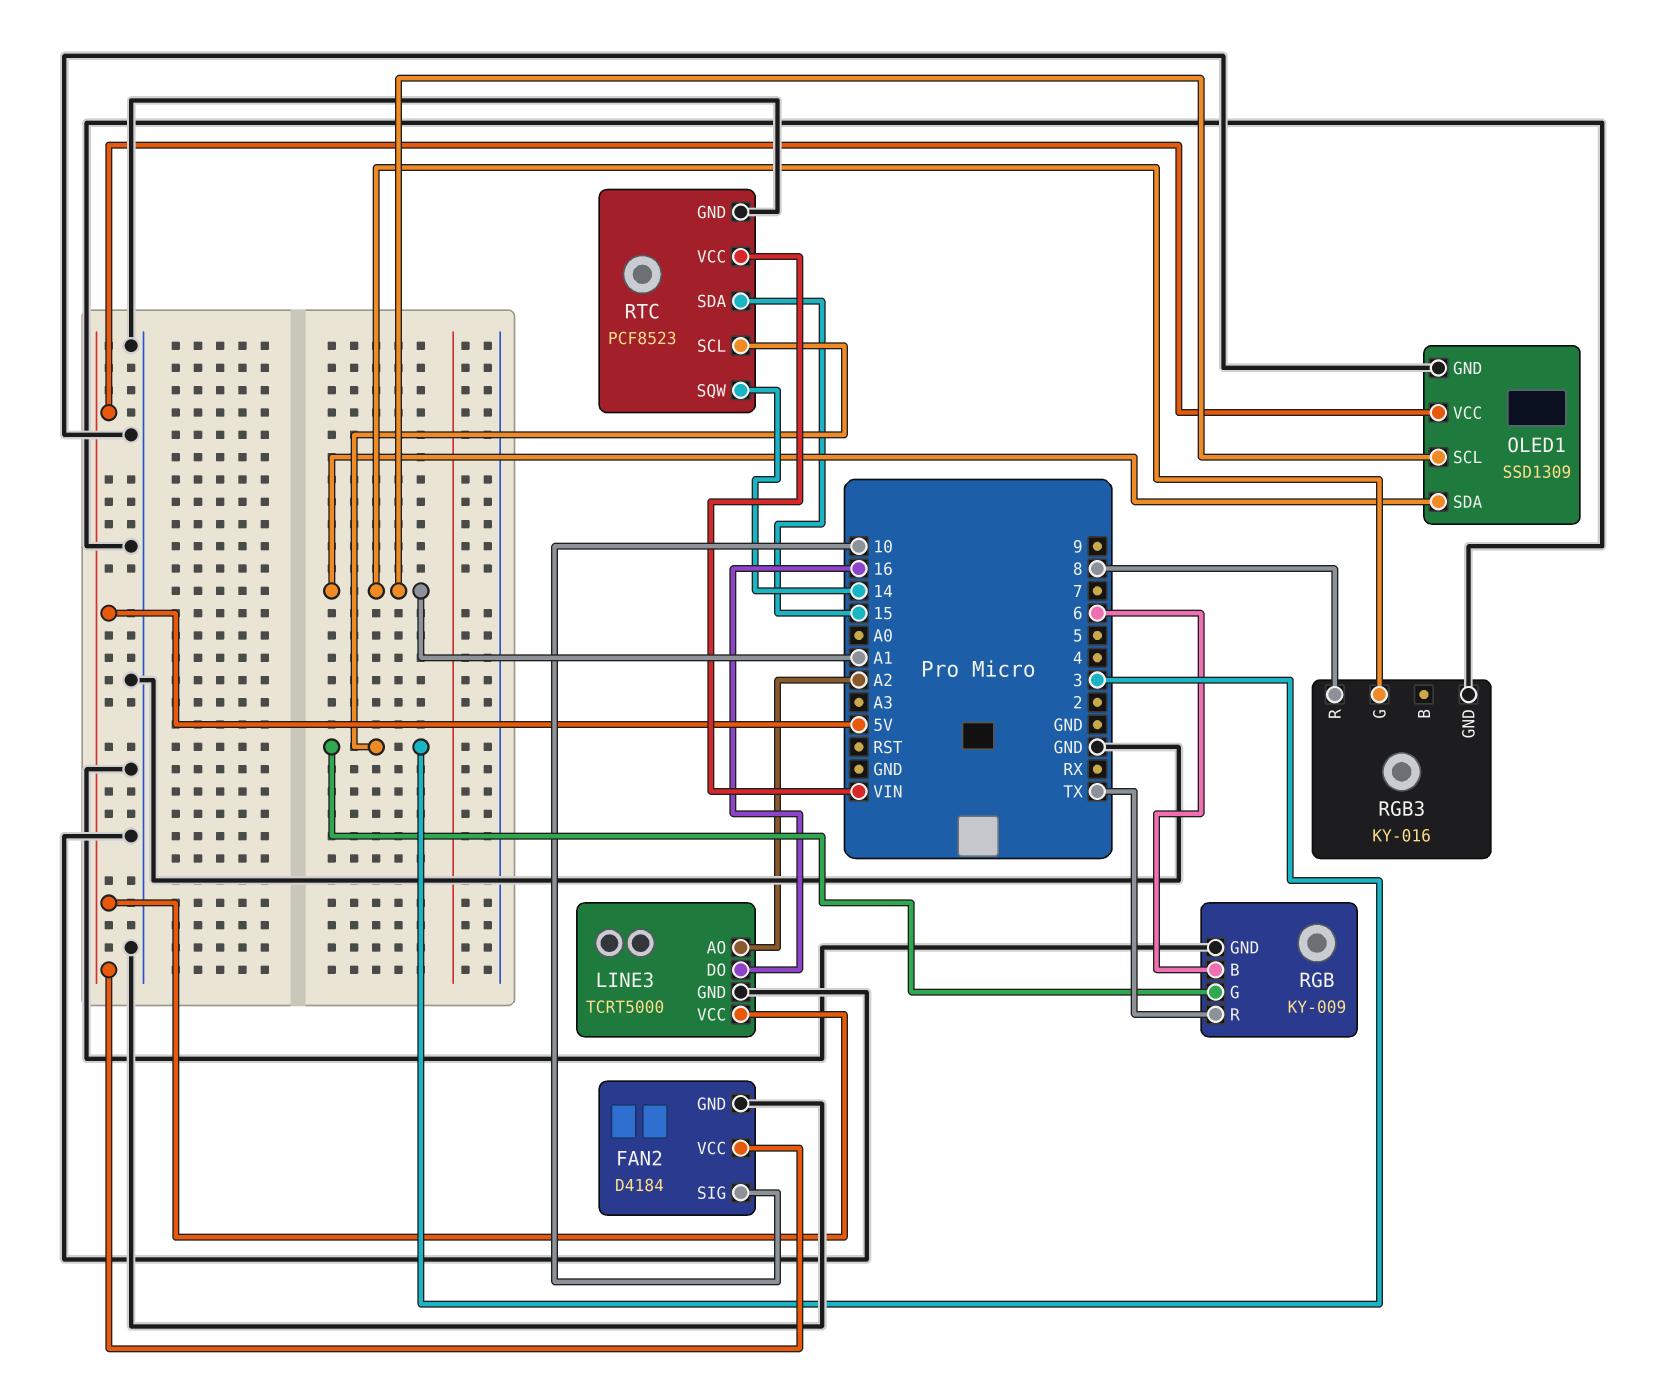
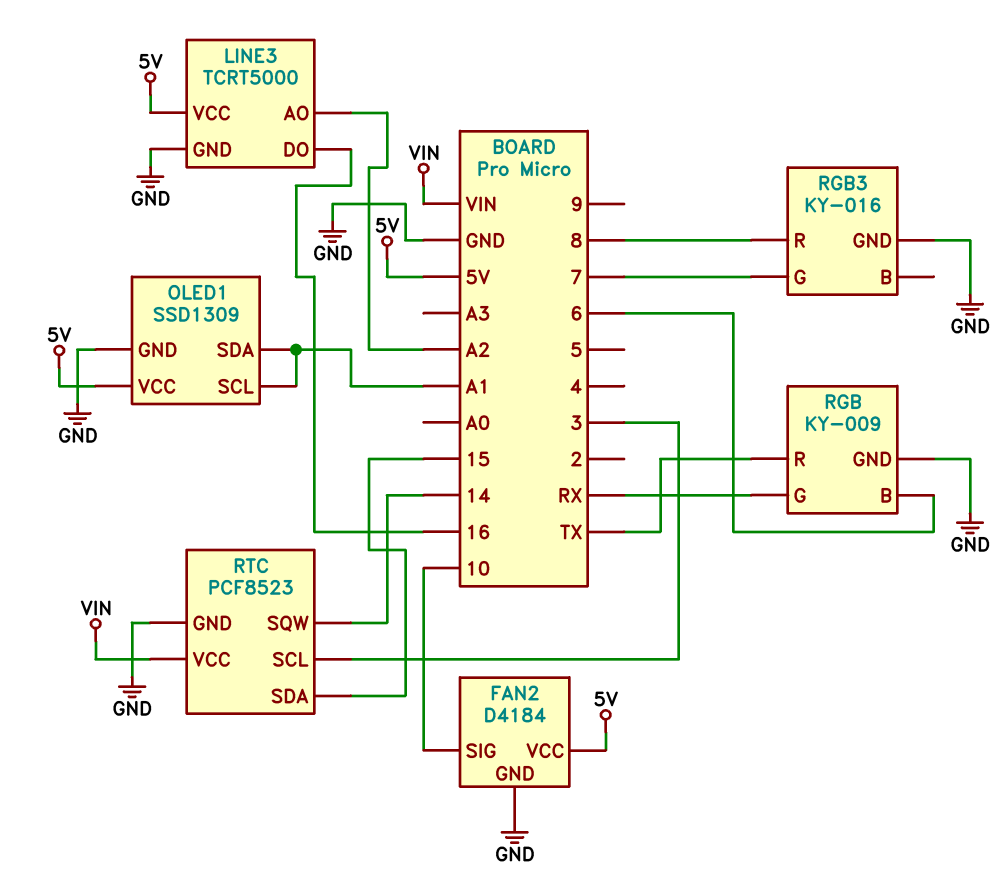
RGB pin G: 3 -> RX
RGB3 pin G: A1 -> 7

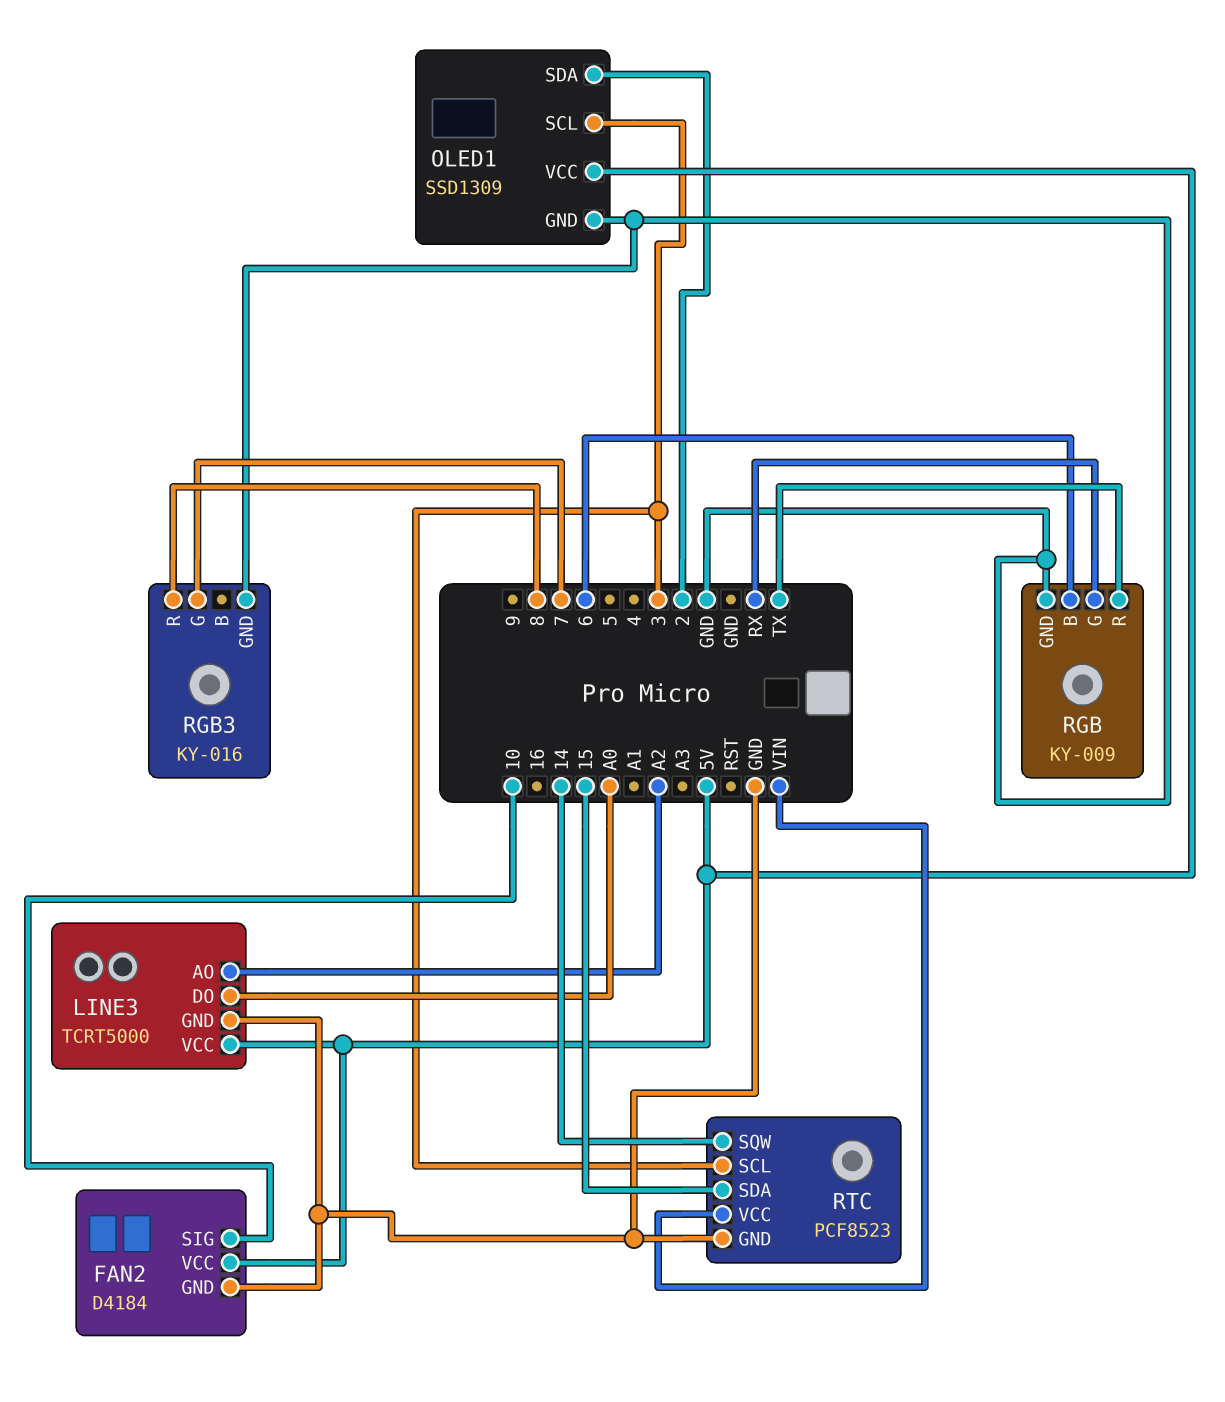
LINE3 pin DO: 16 -> A0
OLED1 pin SCL: A1 -> 3
OLED1 pin SDA: A1 -> 2

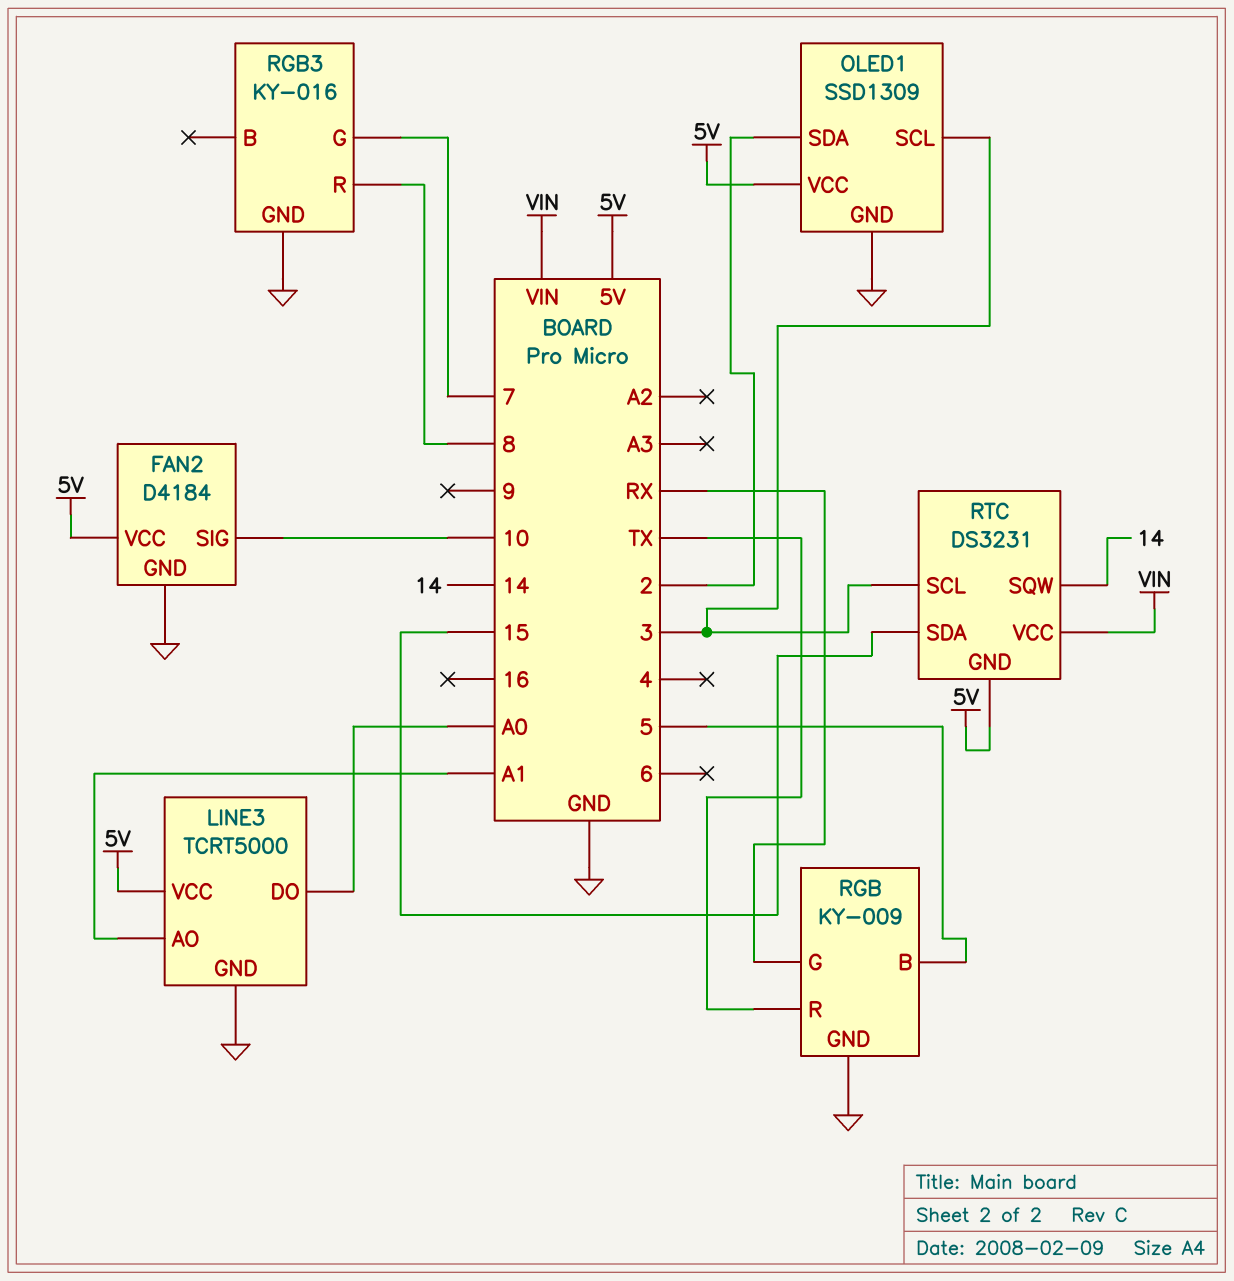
LINE3 pin AO: A2 -> A1
RGB pin B: 6 -> 5
RTC: PCF8523 -> DS3231
RTC pin GND: GND -> 5V

